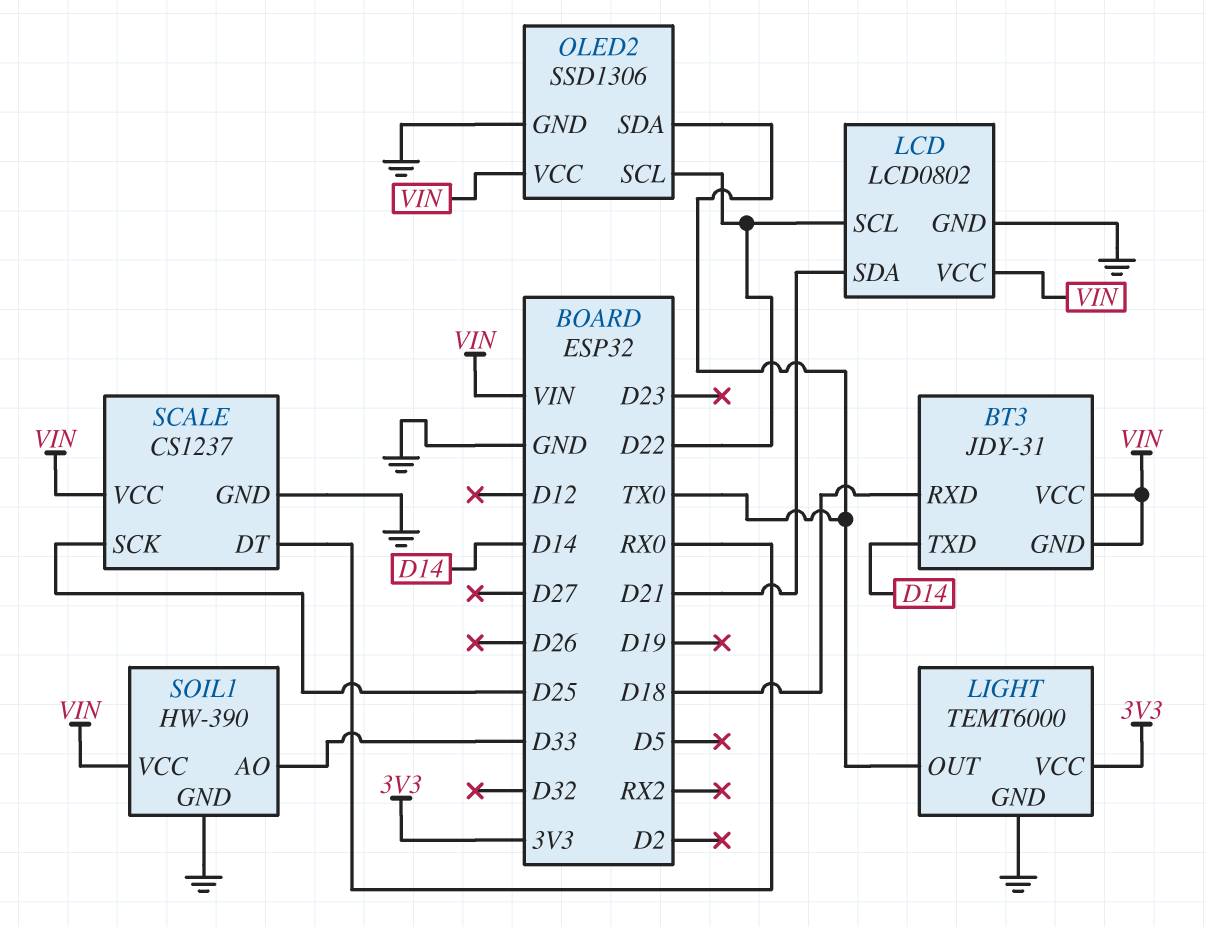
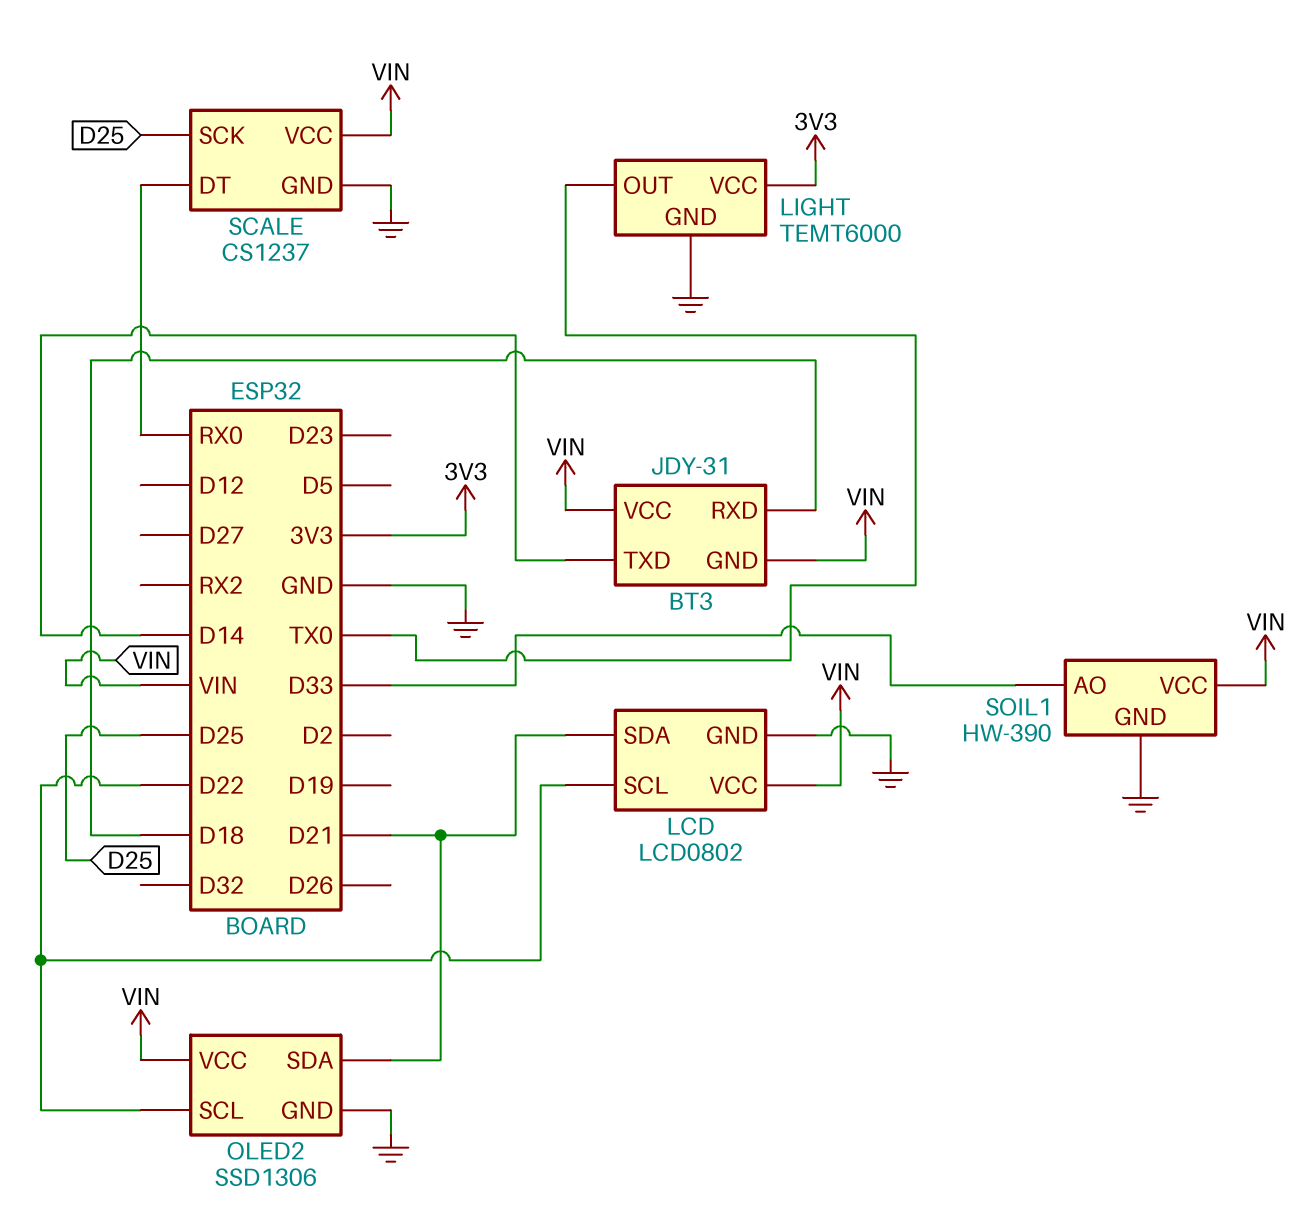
OLED2 pin SDA: TX0 -> D21

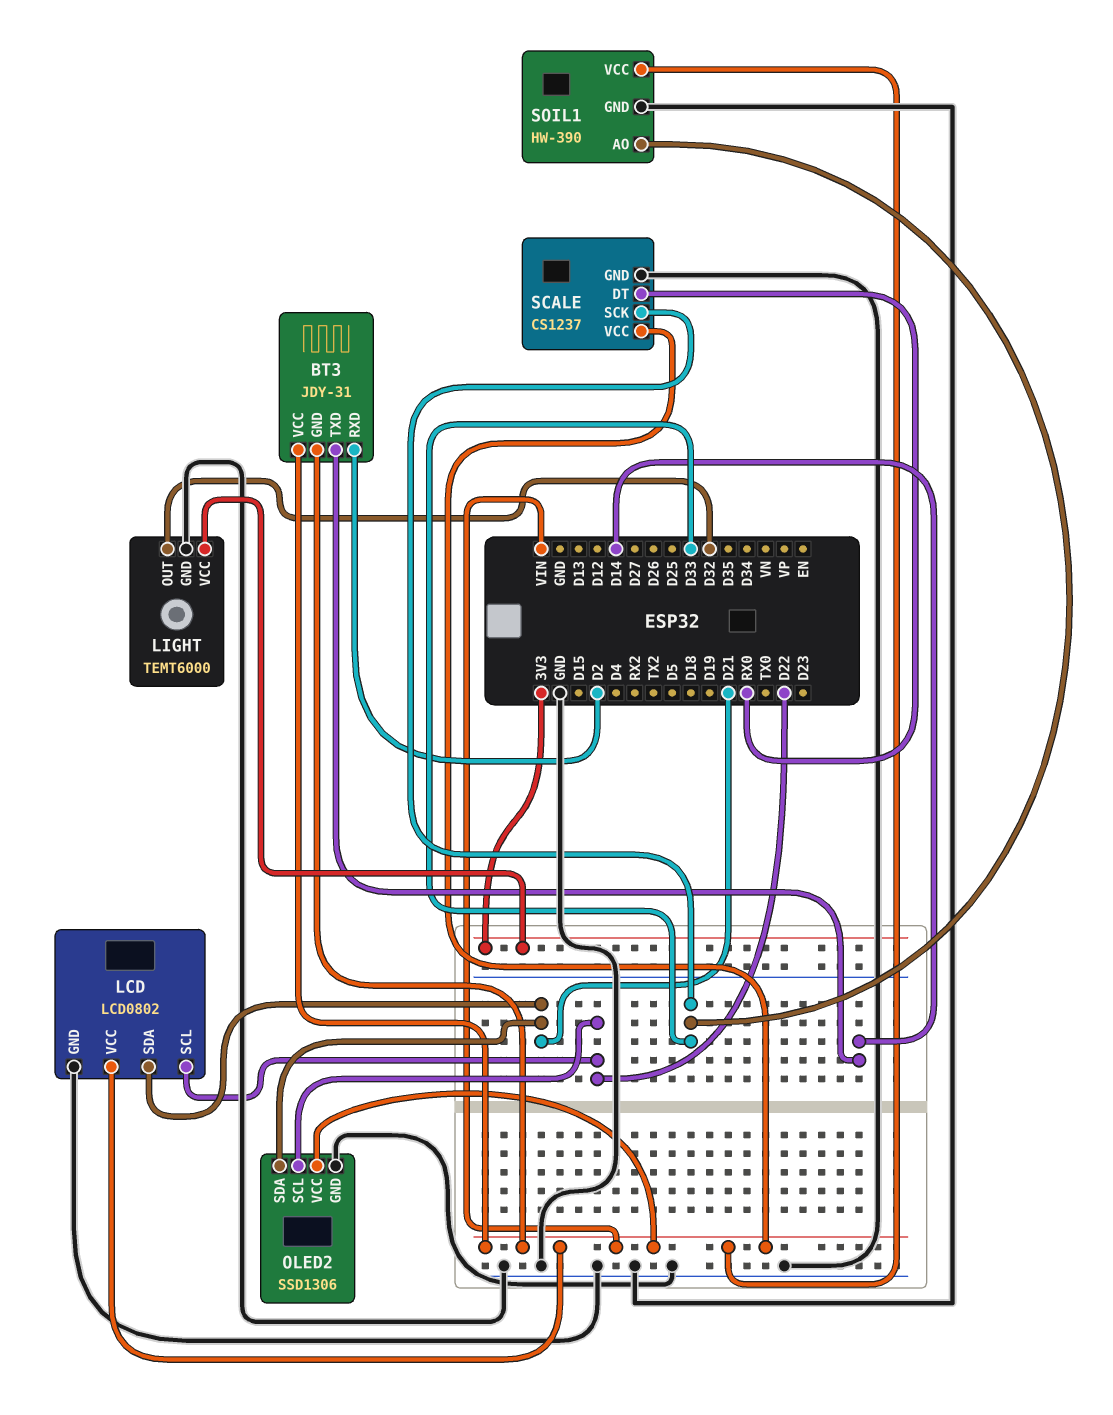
BT3 pin RXD: D18 -> D2
LIGHT pin OUT: TX0 -> D32
SCALE pin SCK: D25 -> D33

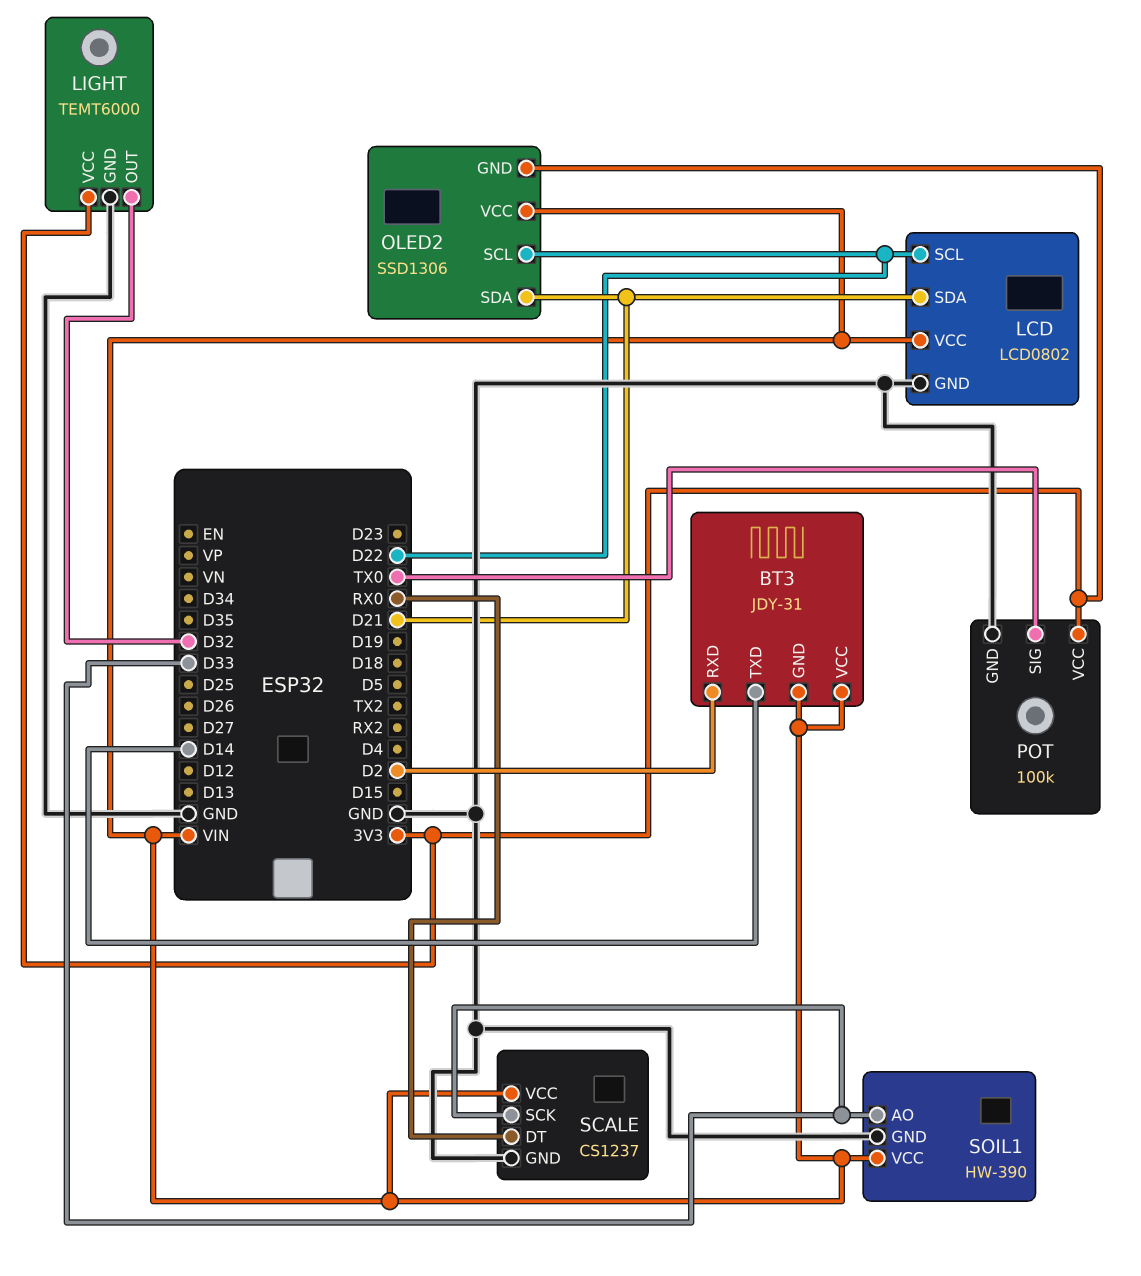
OLED2 pin GND: GND -> 3V3
POT: none -> 100k
POT pin GND: none -> GND
POT pin SIG: none -> TX0
POT pin VCC: none -> 3V3

